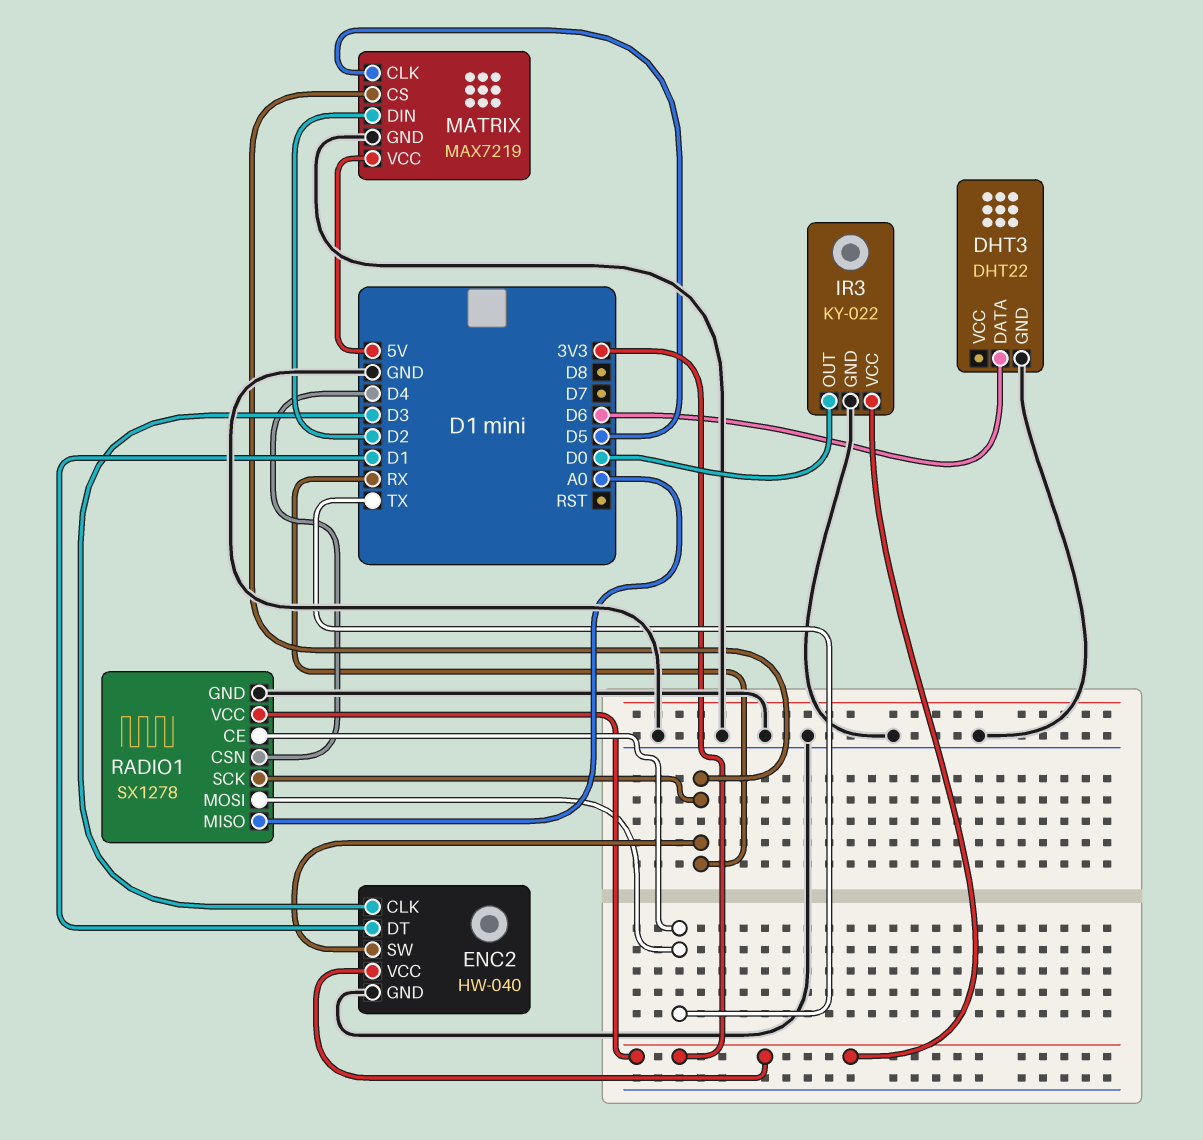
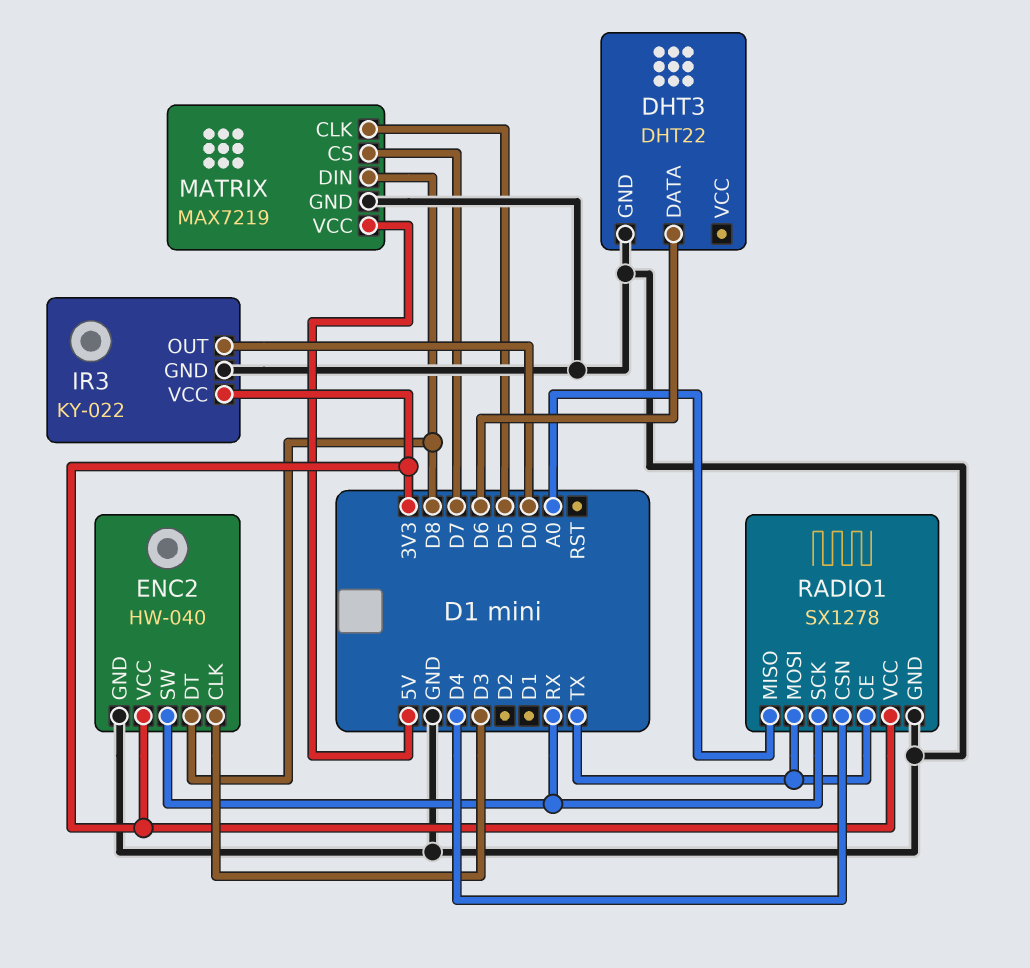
ENC2 pin DT: D1 -> D8
MATRIX pin CS: RX -> D7
MATRIX pin DIN: D2 -> D8

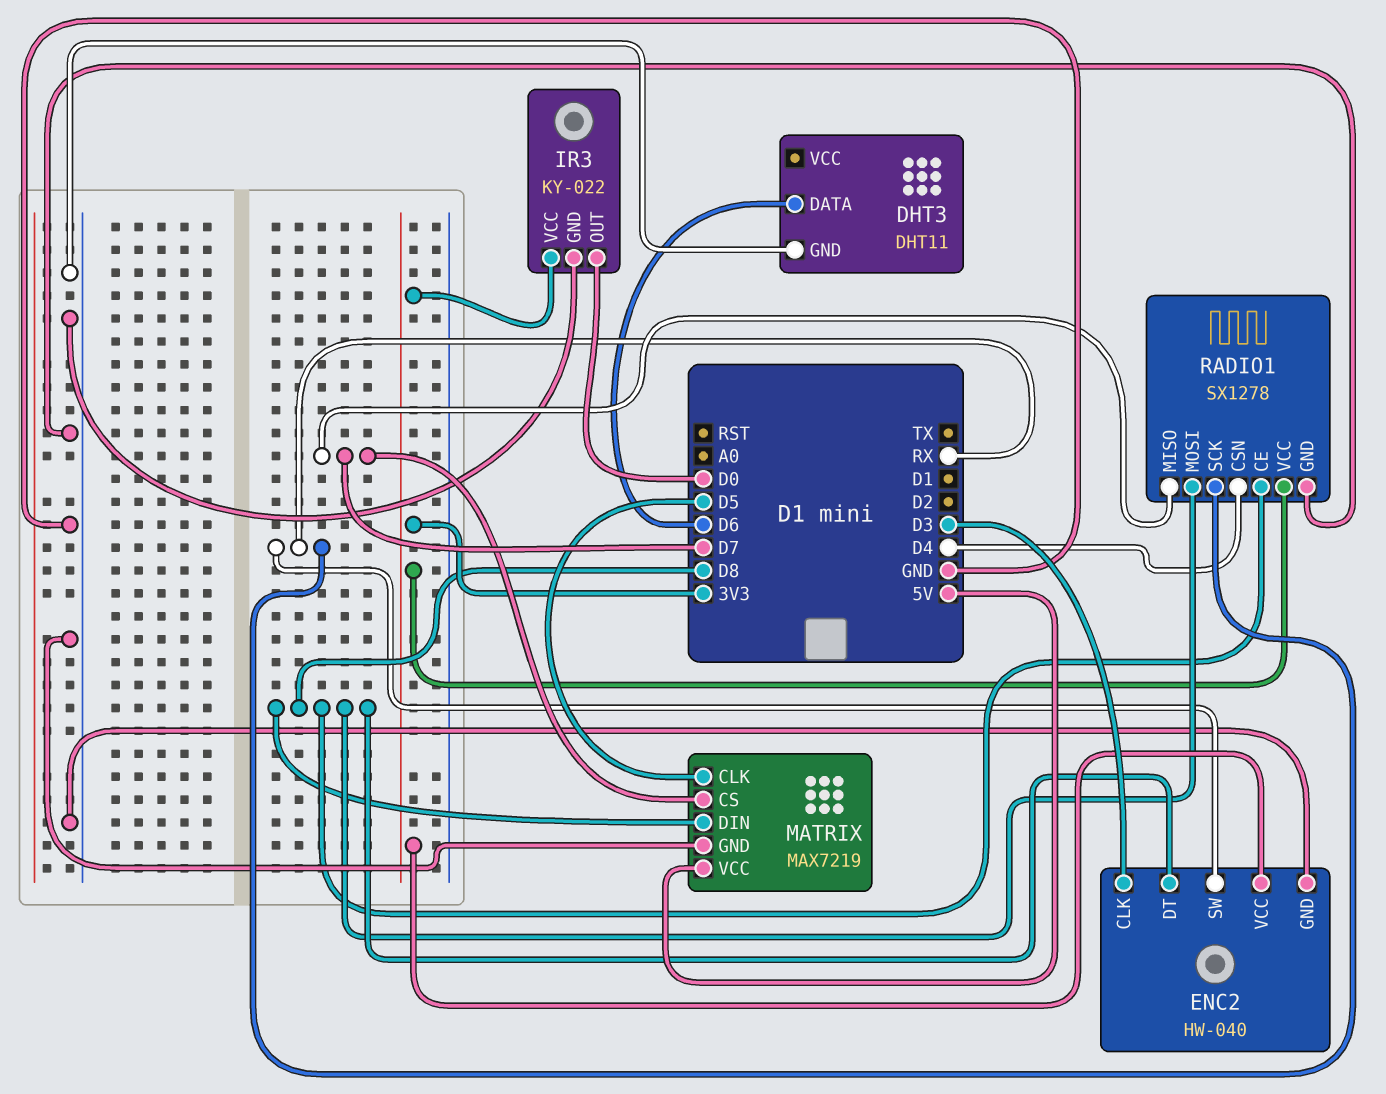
DHT3: DHT22 -> DHT11
RADIO1 pin CE: TX -> D8
RADIO1 pin MISO: A0 -> D7
RADIO1 pin MOSI: TX -> D8

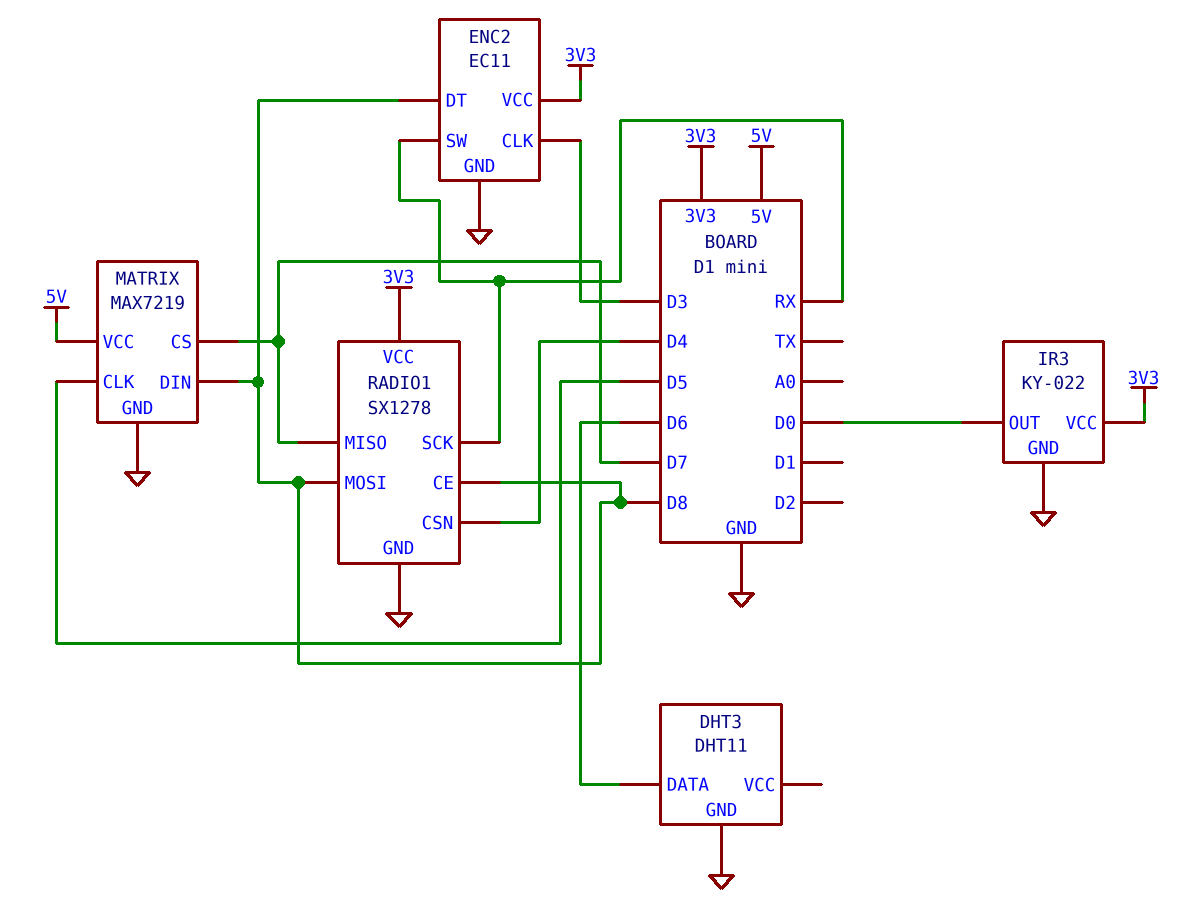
ENC2: HW-040 -> EC11

